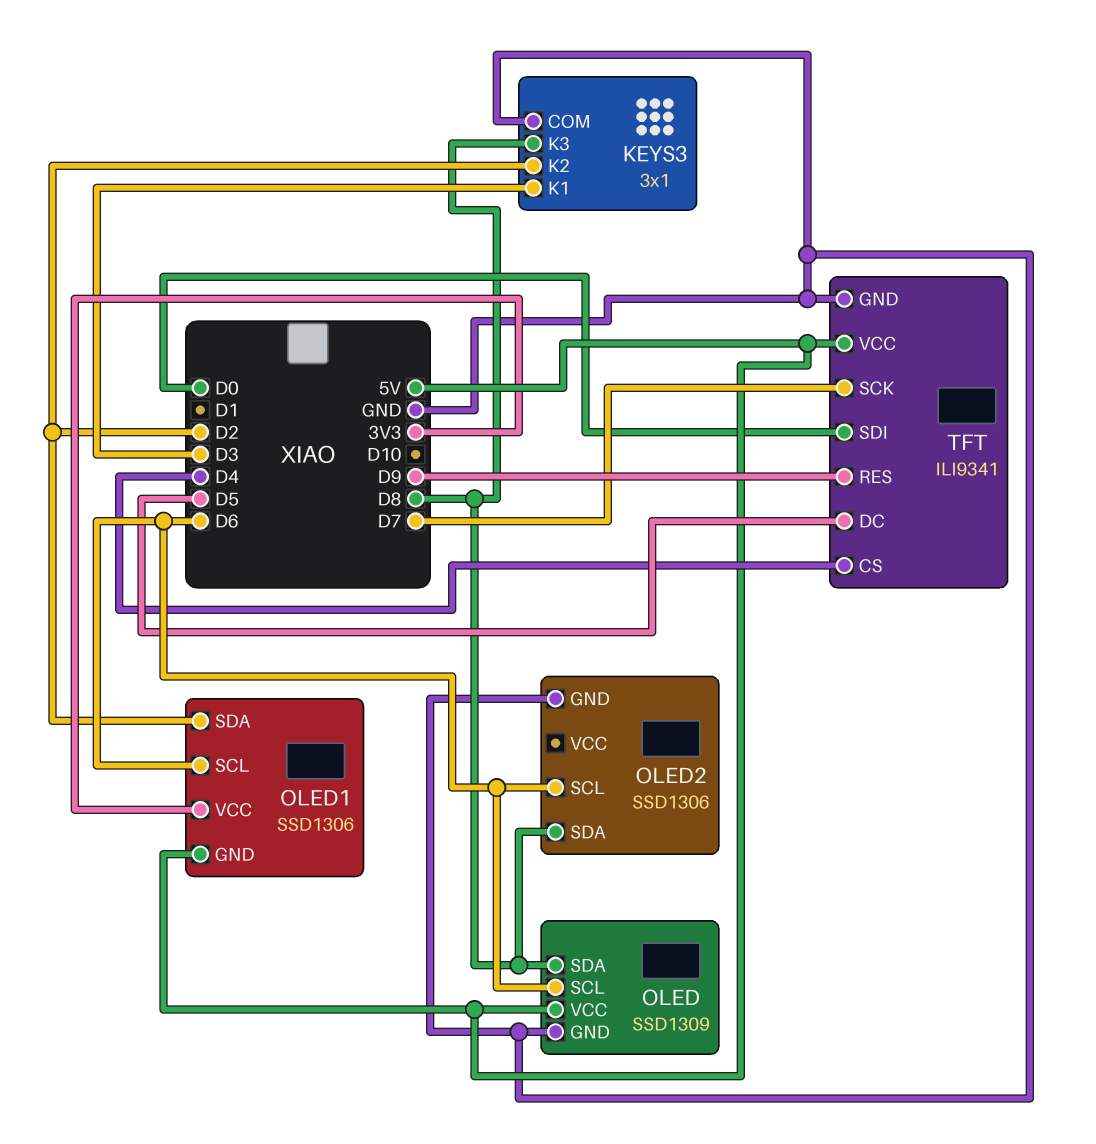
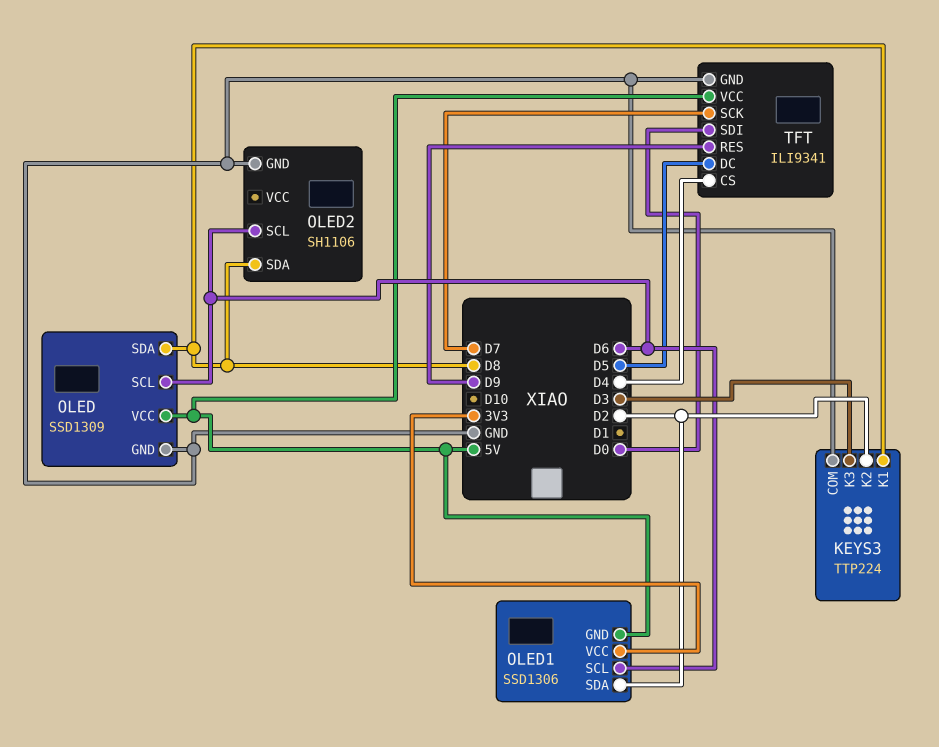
KEYS3: 3x1 -> TTP224
KEYS3 pin K1: D3 -> D8
KEYS3 pin K3: D8 -> D3
OLED2: SSD1306 -> SH1106

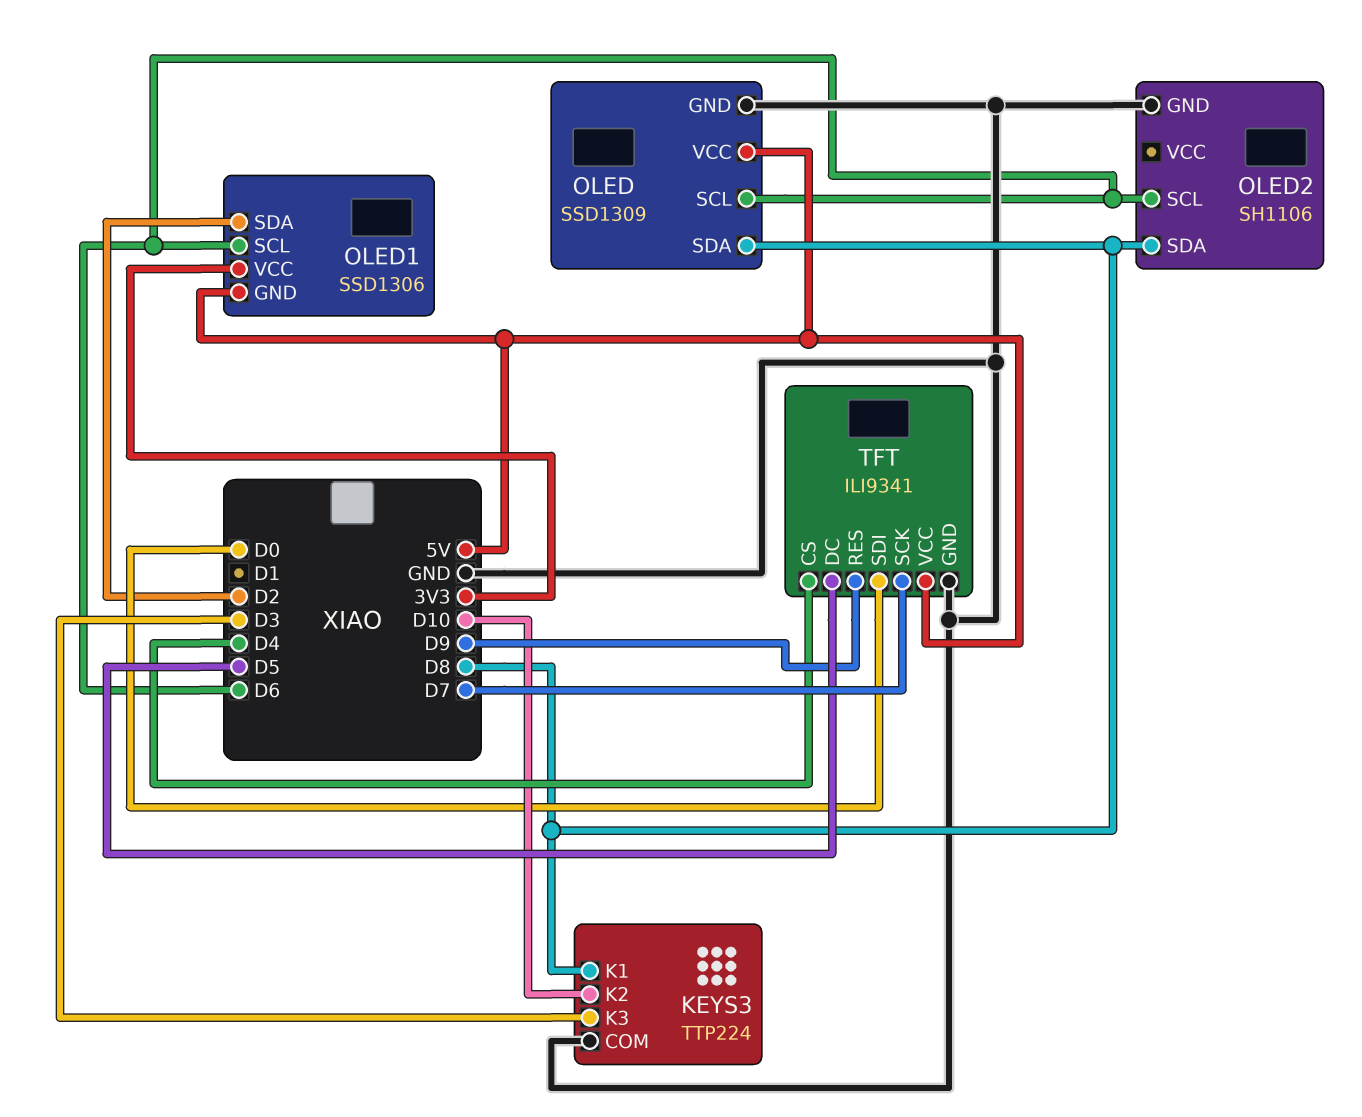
KEYS3 pin K2: D2 -> D10

